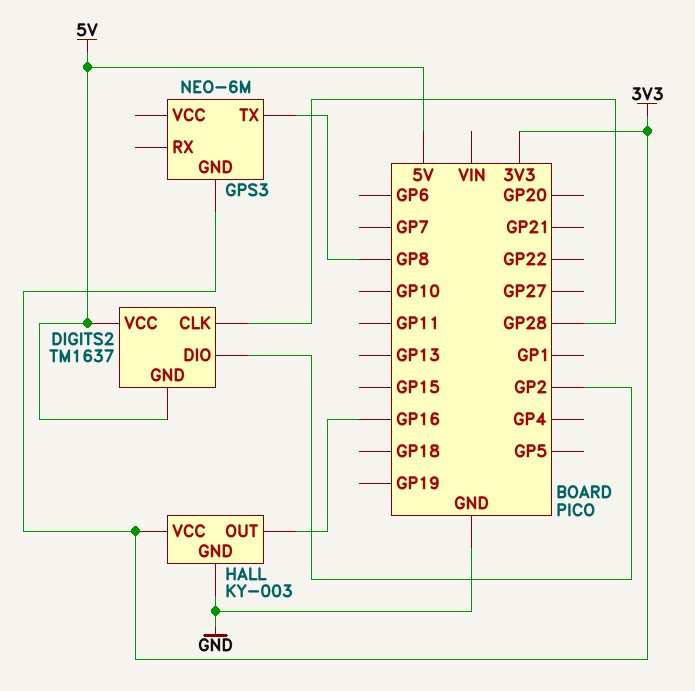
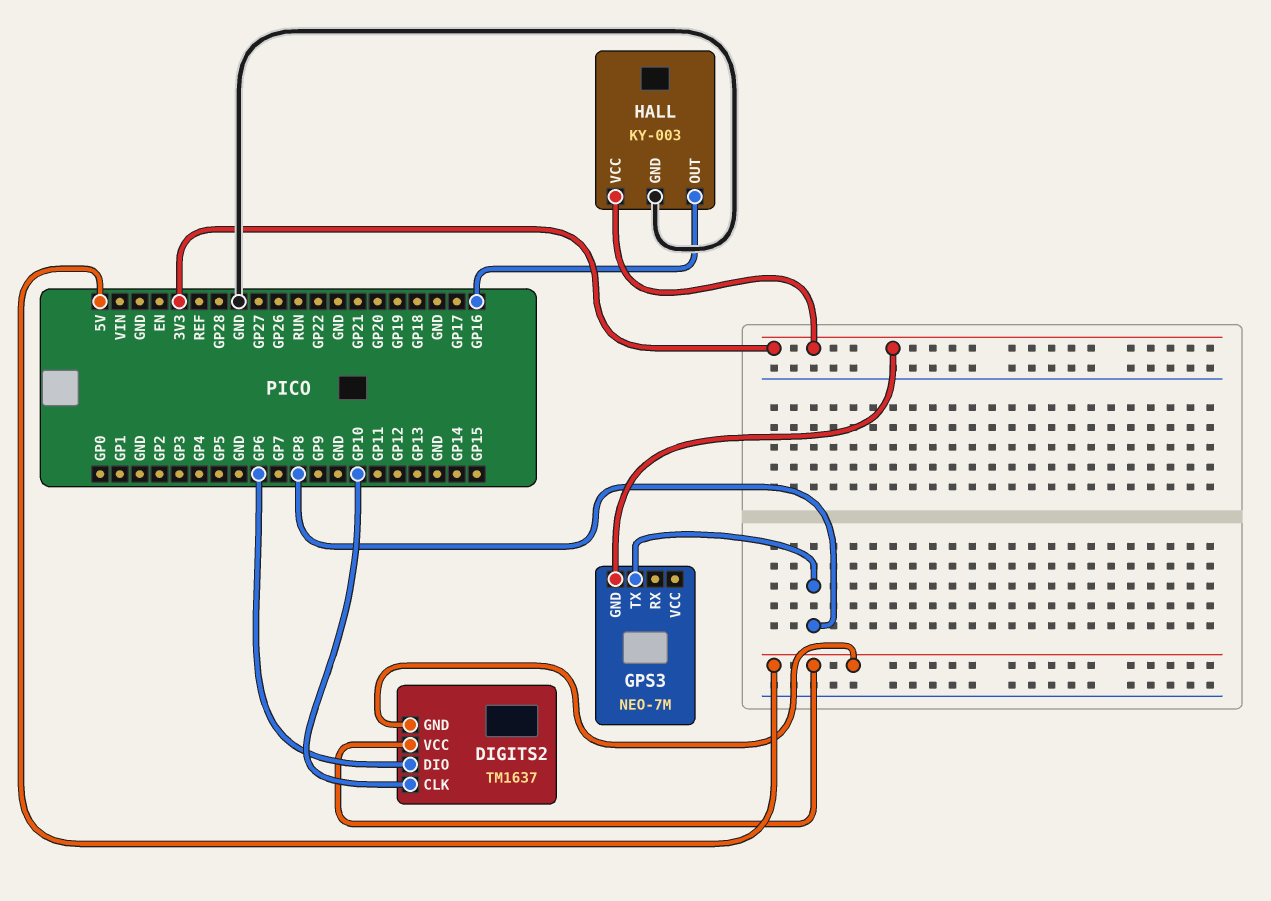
DIGITS2 pin CLK: GP28 -> GP10
DIGITS2 pin DIO: GP2 -> GP6
GPS3: NEO-6M -> NEO-7M

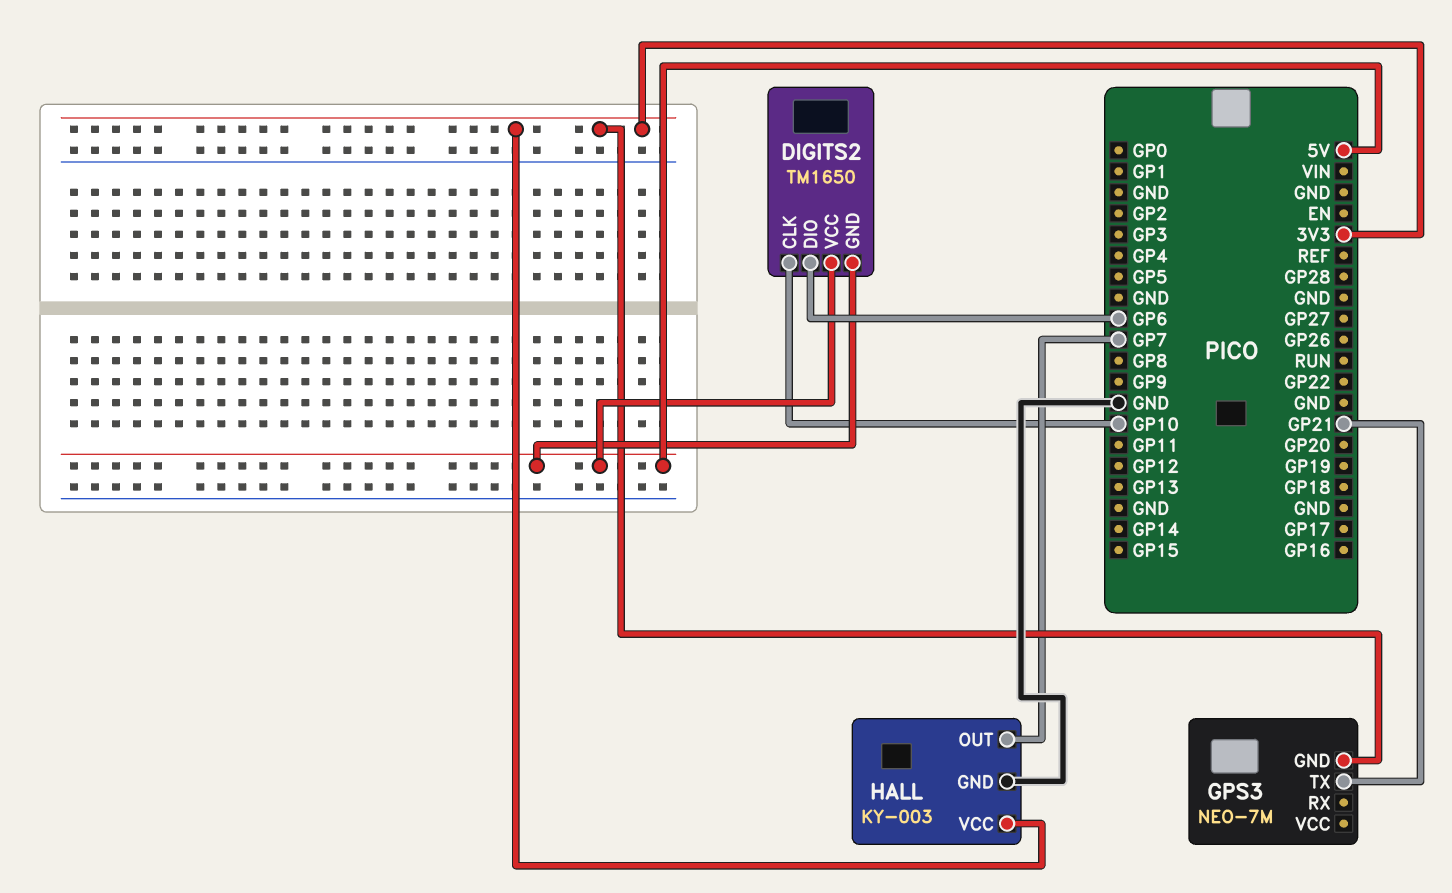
DIGITS2: TM1637 -> TM1650
GPS3 pin TX: GP8 -> GP21
HALL pin OUT: GP16 -> GP7

